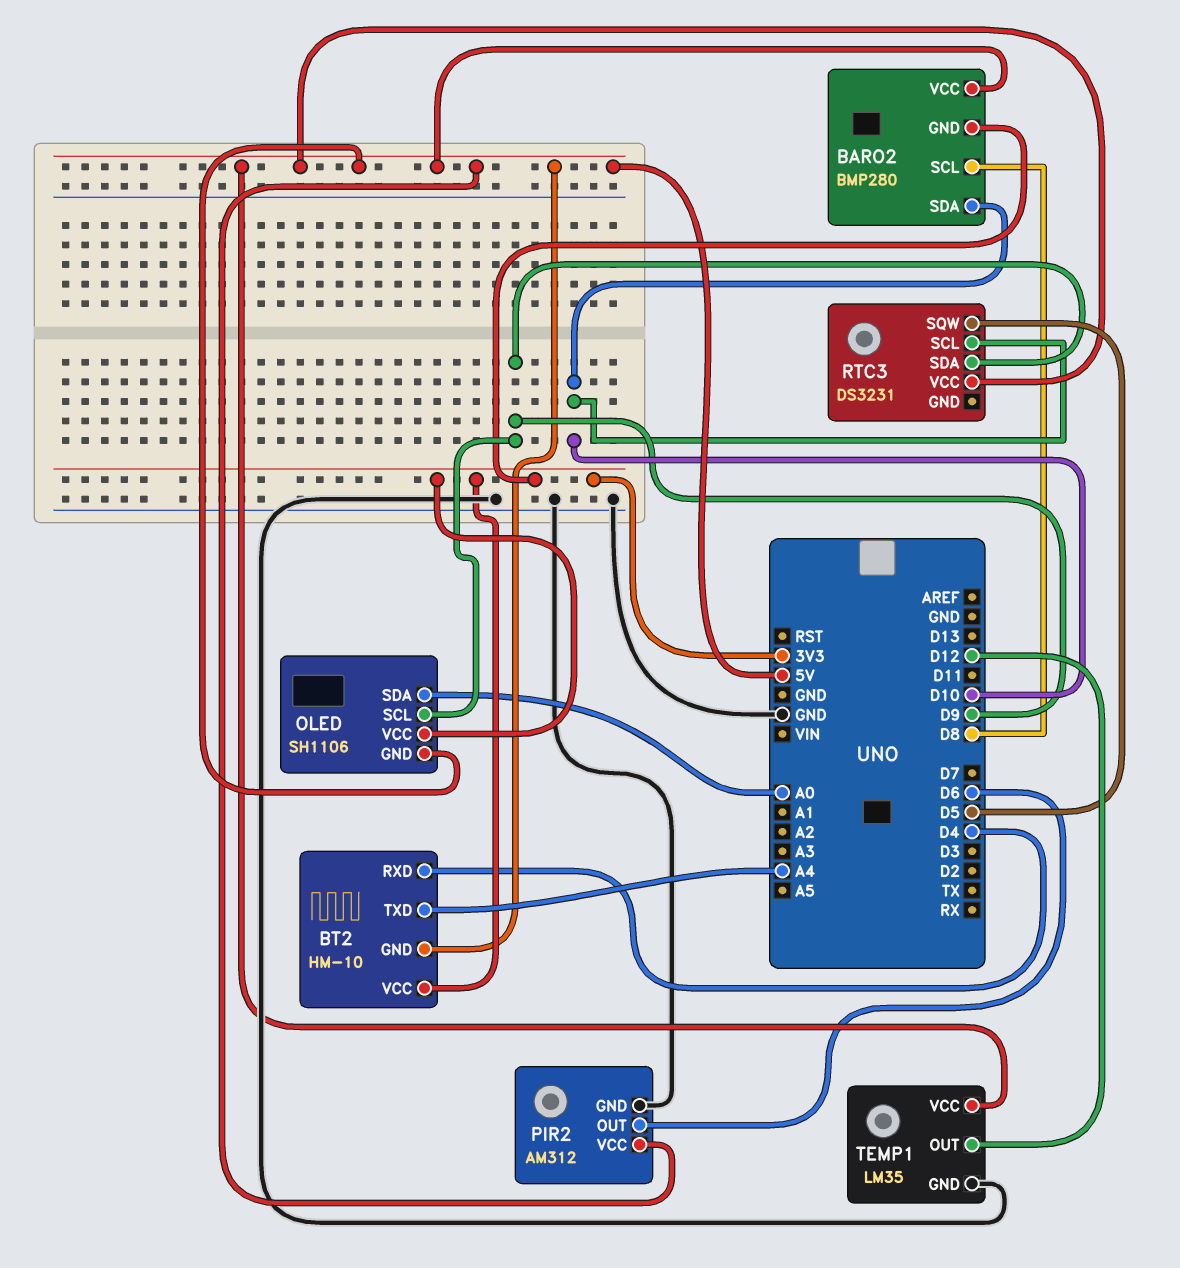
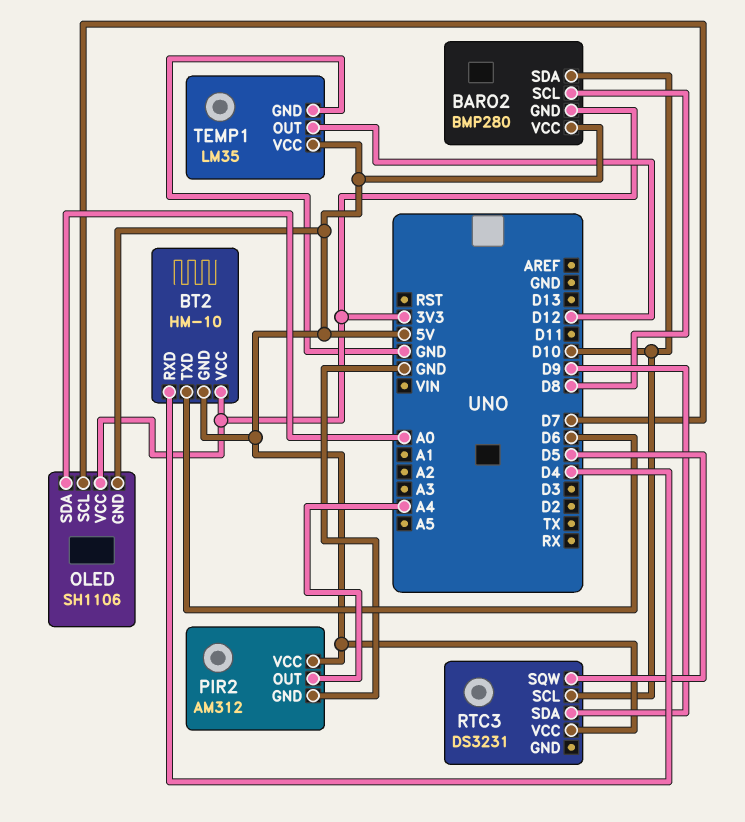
BT2 pin TXD: A4 -> D6
OLED pin SCL: D9 -> D7
PIR2 pin OUT: D6 -> A4

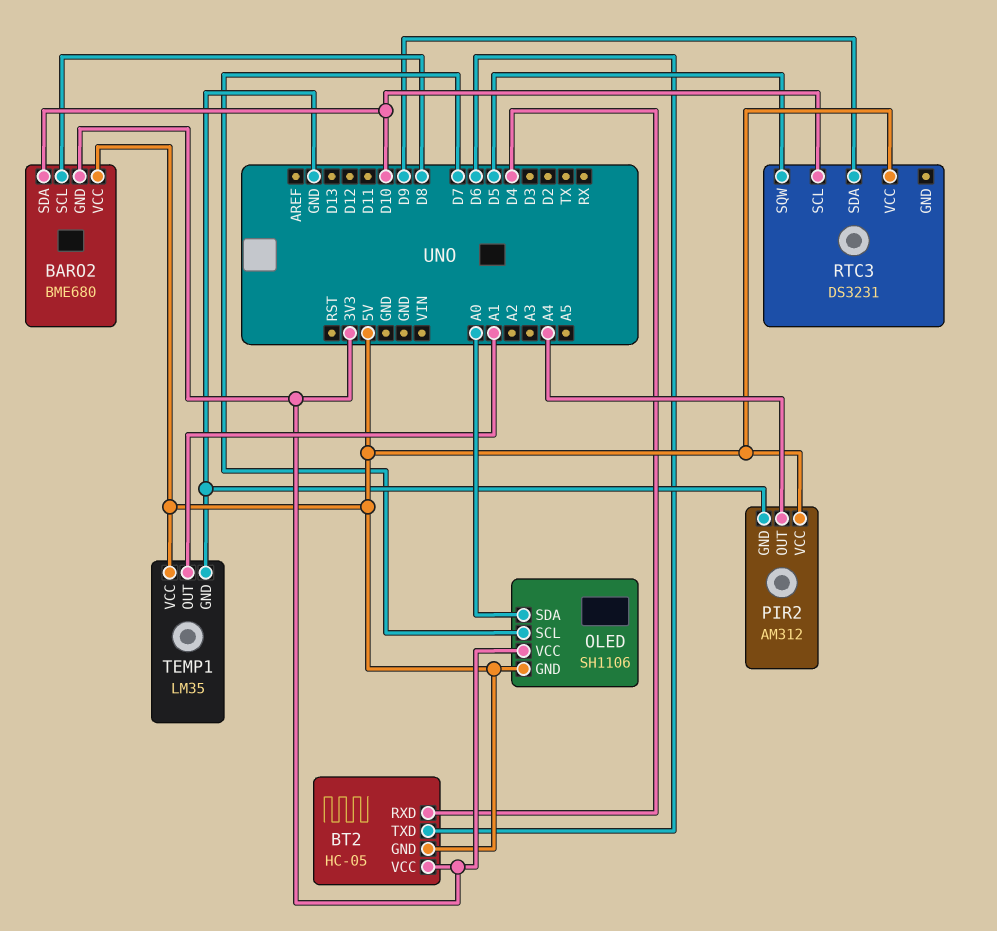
BARO2: BMP280 -> BME680
BT2: HM-10 -> HC-05
TEMP1 pin OUT: D12 -> A1

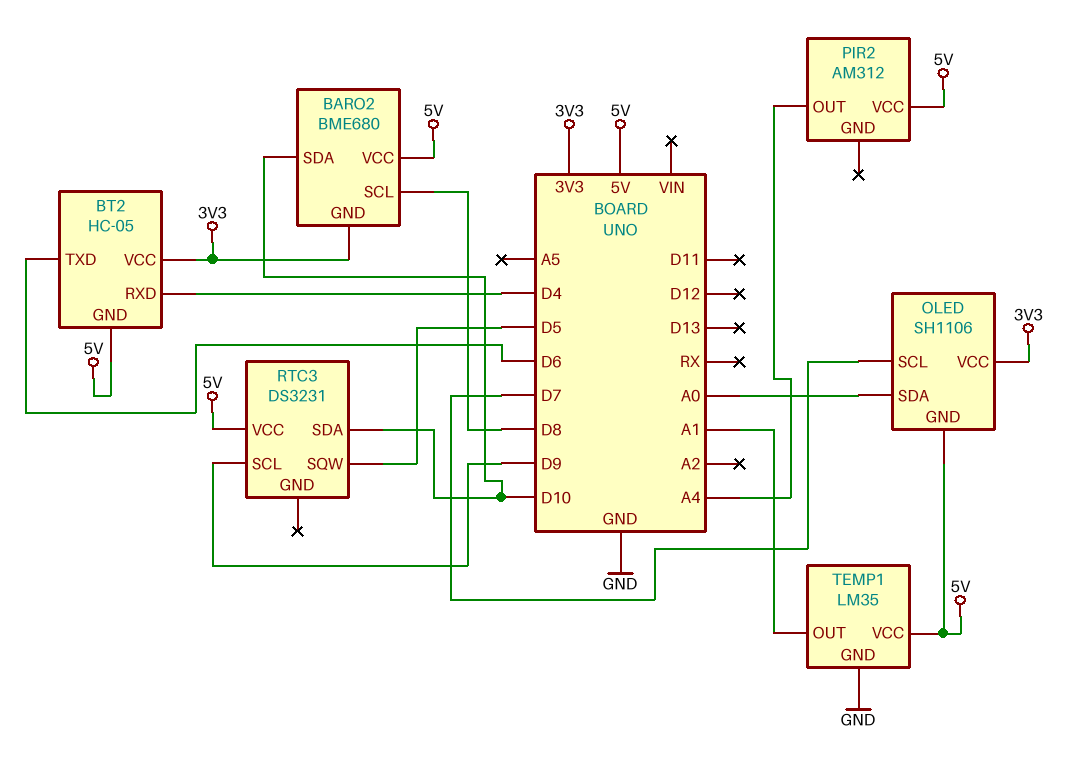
PIR2 pin GND: GND -> none
RTC3 pin SCL: D10 -> D9
RTC3 pin SDA: D9 -> D10

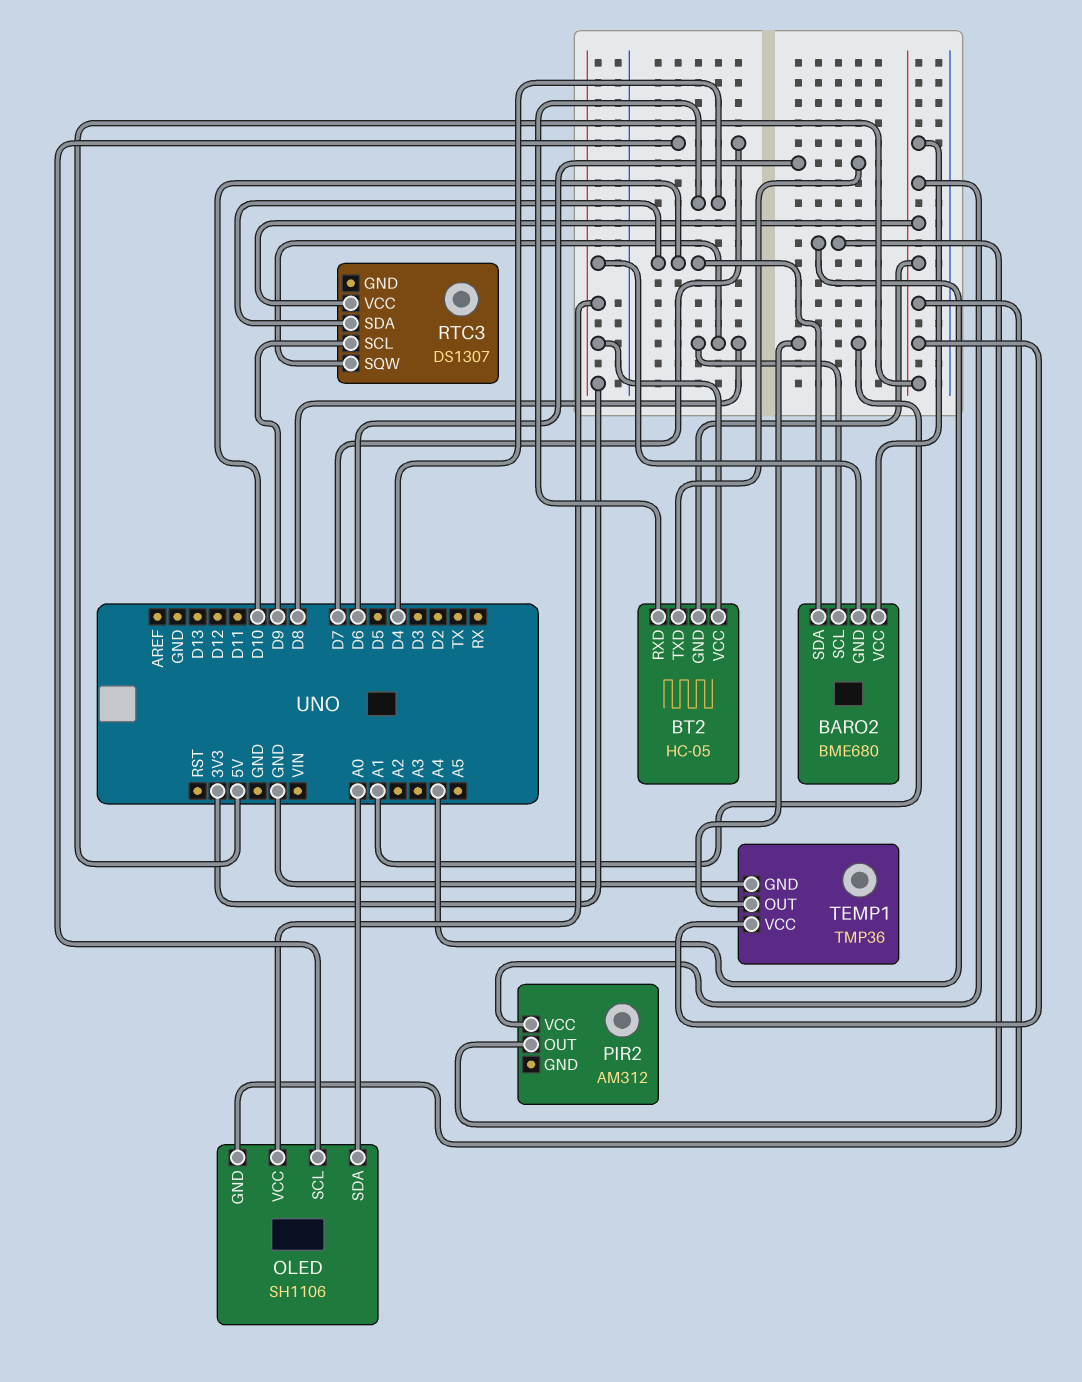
RTC3: DS3231 -> DS1307
RTC3 pin SQW: D5 -> D8
TEMP1: LM35 -> TMP36

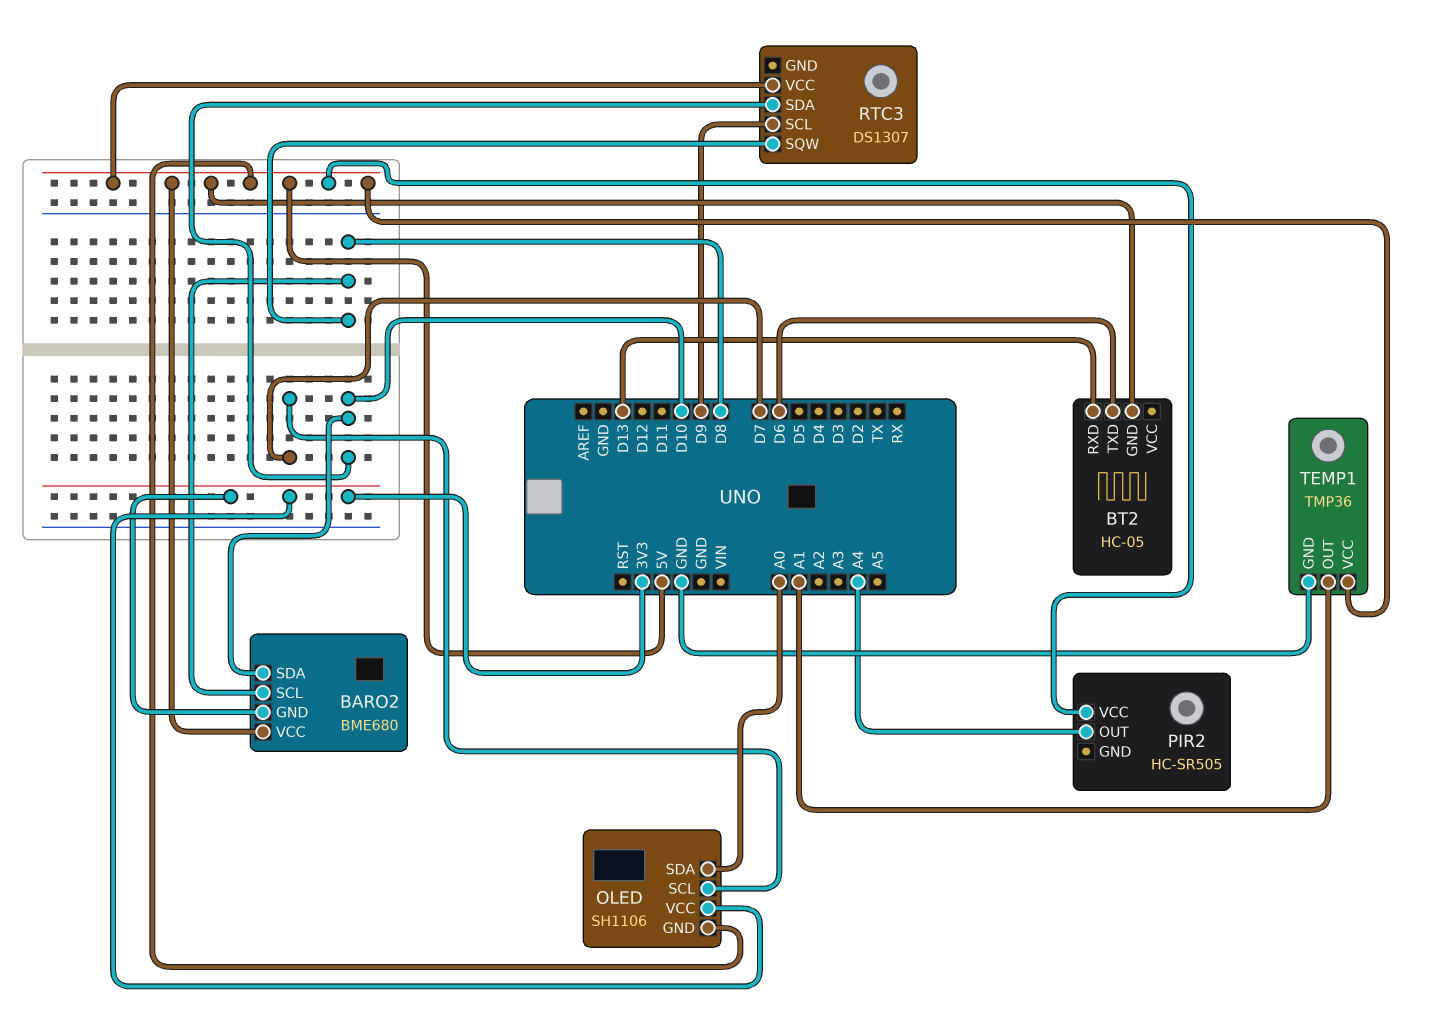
BT2 pin RXD: D4 -> D13
BT2 pin VCC: 3V3 -> none
PIR2: AM312 -> HC-SR505

